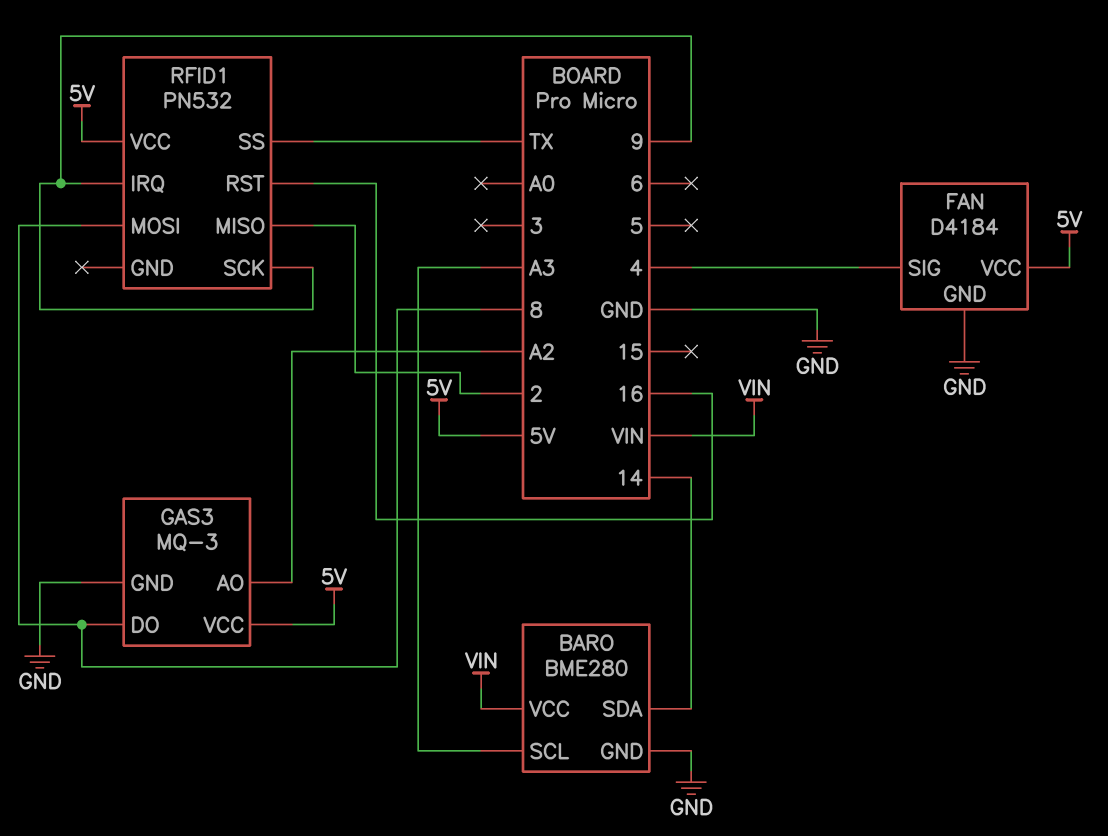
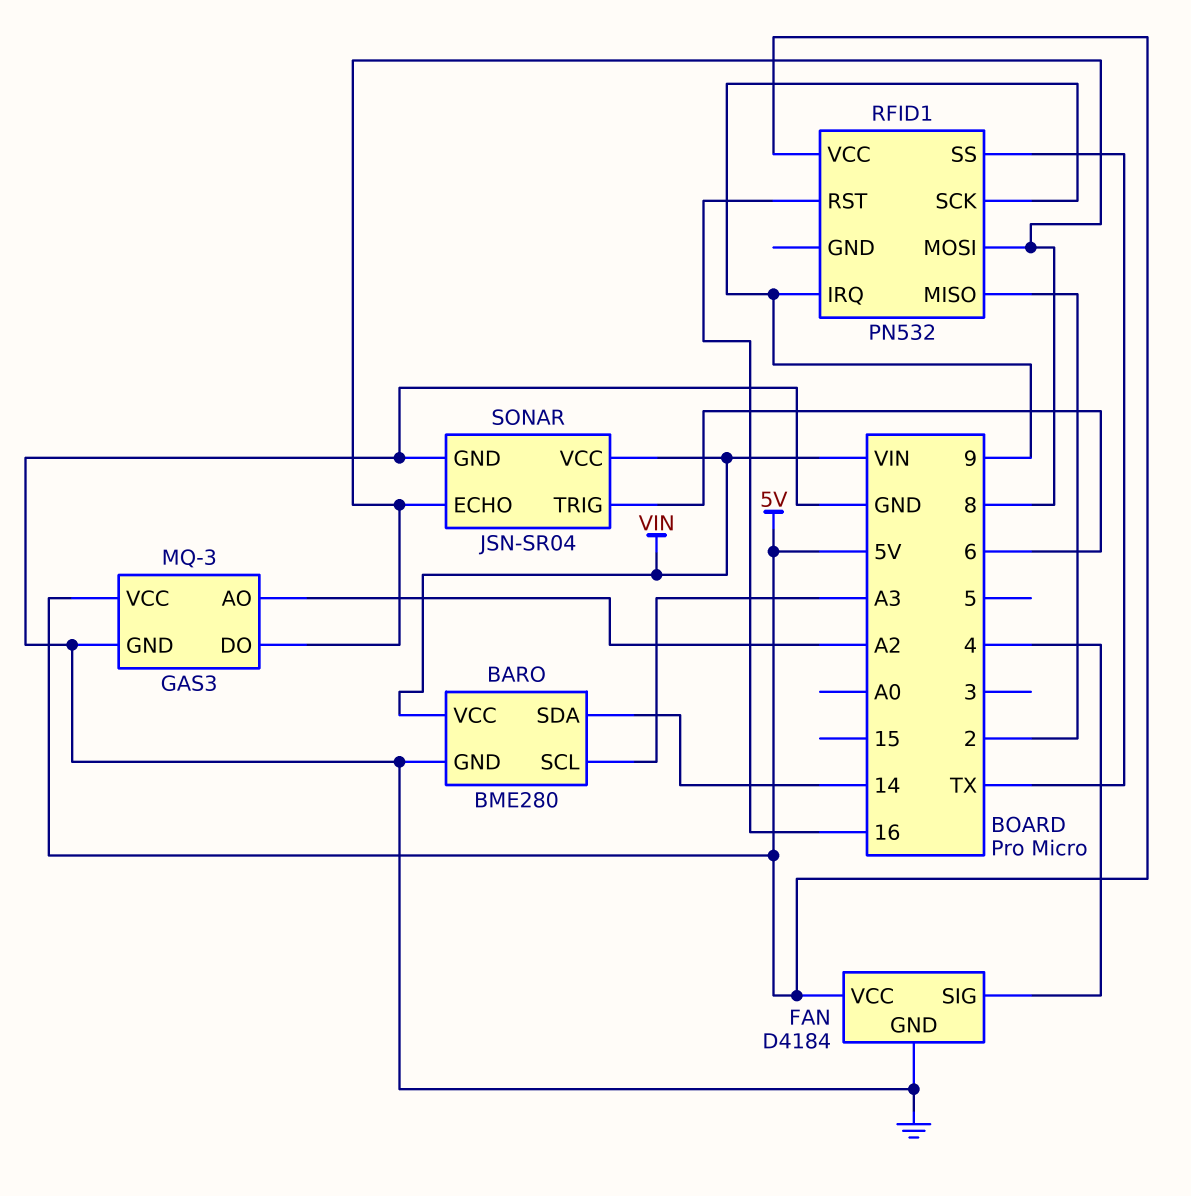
SONAR: none -> JSN-SR04
SONAR pin ECHO: none -> 8
SONAR pin GND: none -> GND
SONAR pin TRIG: none -> 6
SONAR pin VCC: none -> VIN

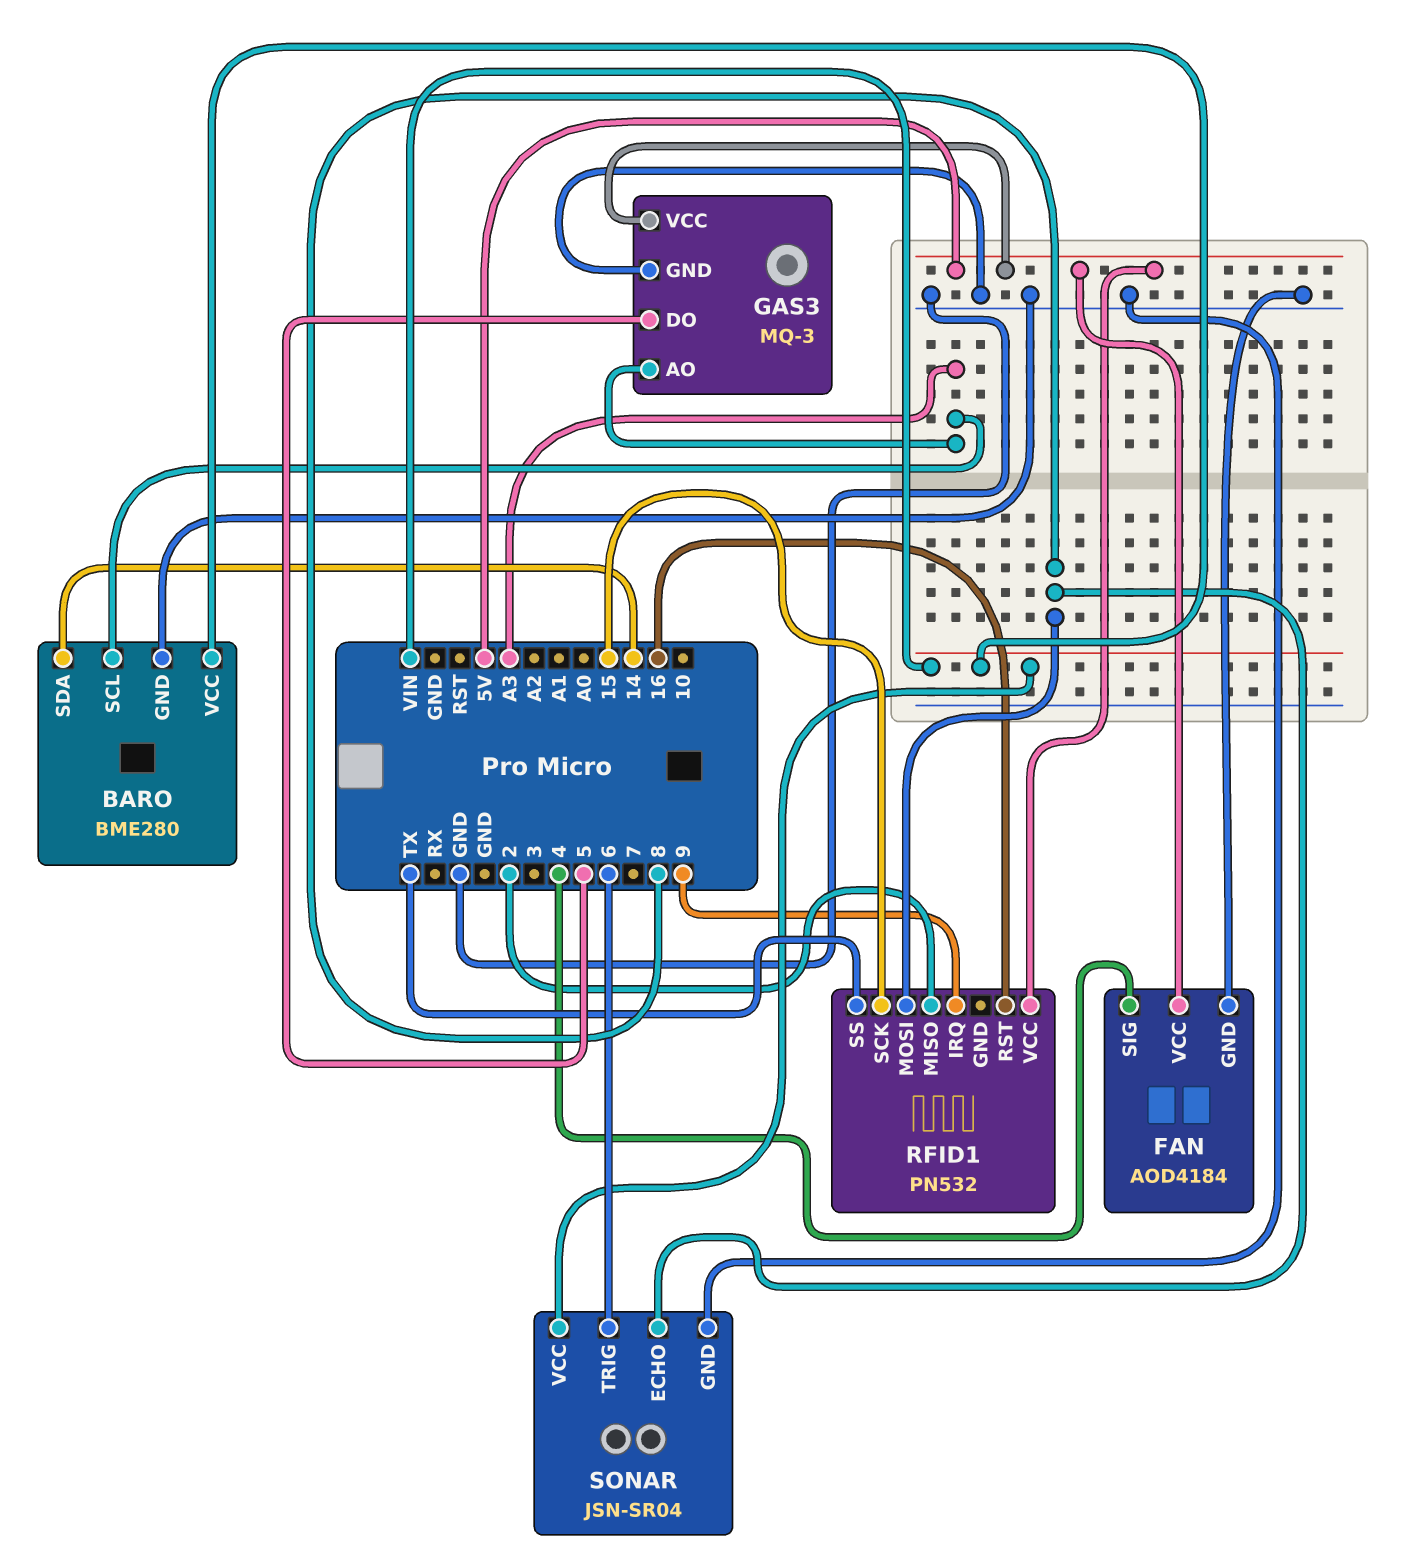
FAN: D4184 -> AOD4184
GAS3 pin AO: A2 -> A3
GAS3 pin DO: 8 -> 5
RFID1 pin SCK: 9 -> 15

